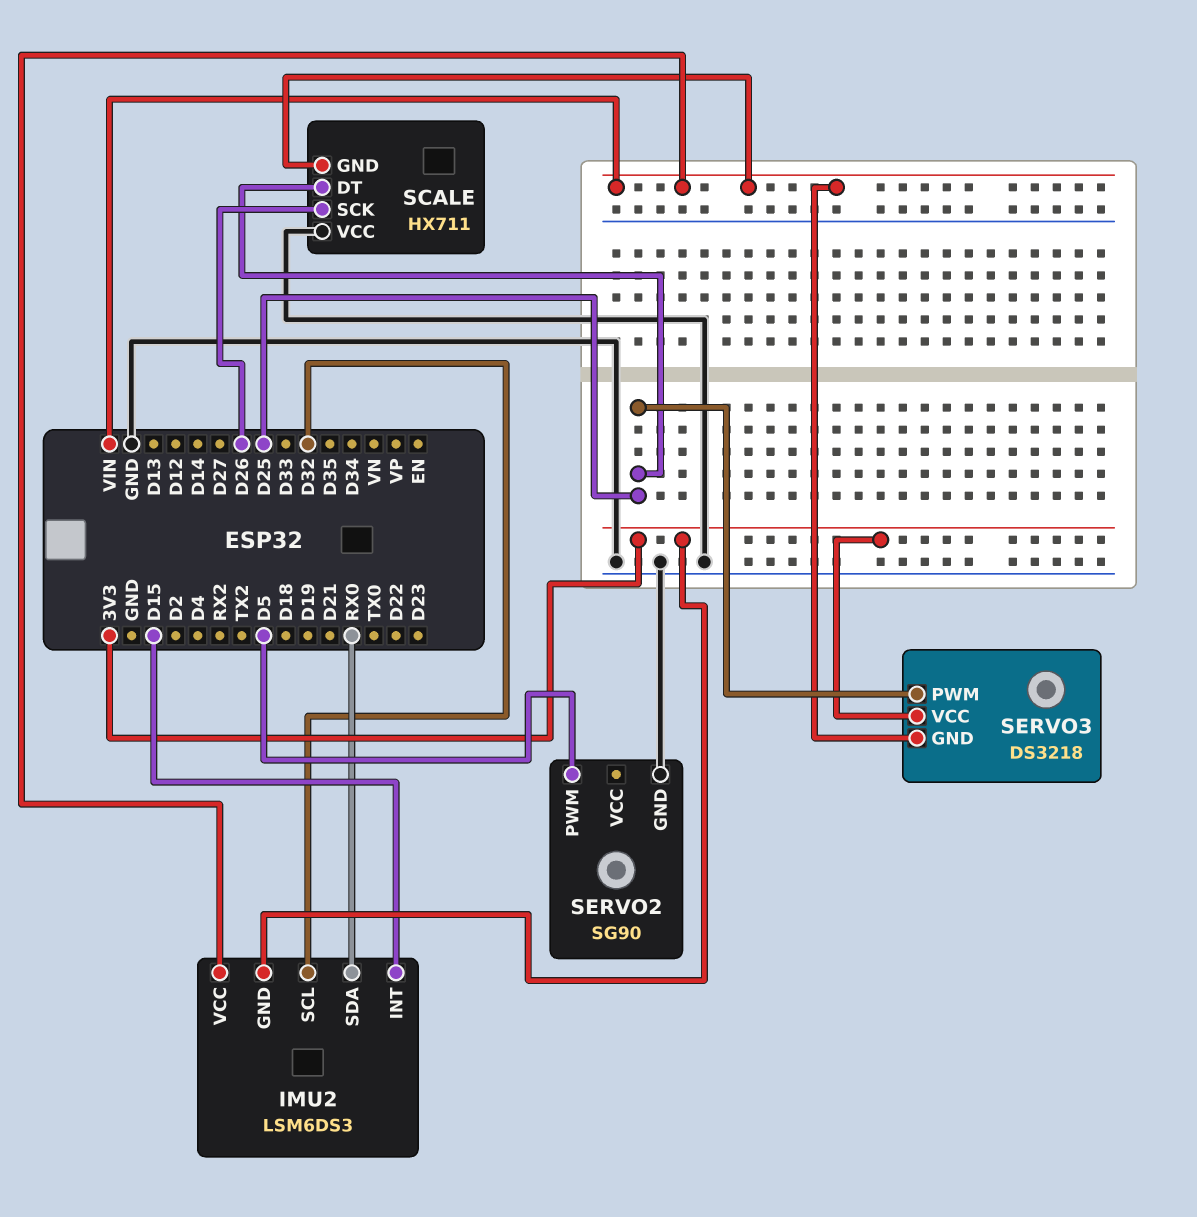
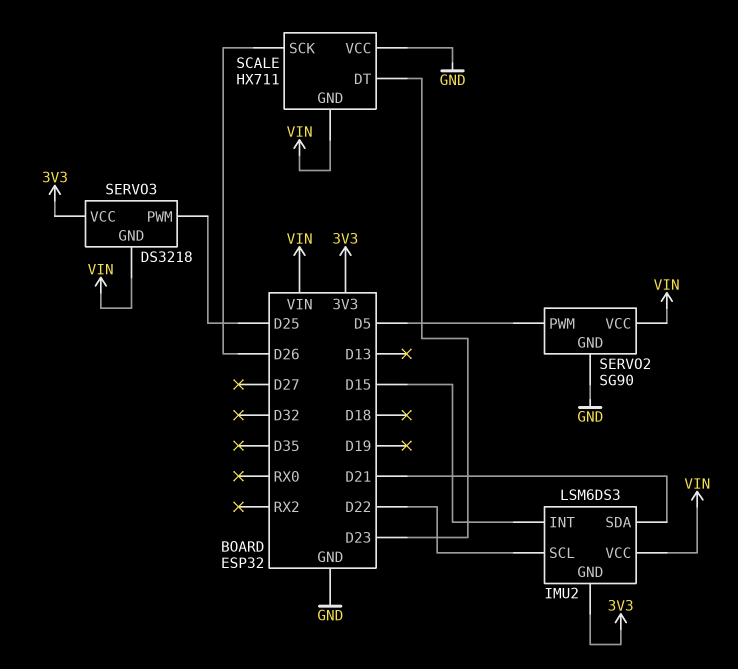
IMU2 pin SCL: D32 -> D22
IMU2 pin SDA: RX0 -> D21
SCALE pin DT: D25 -> D23
SERVO2 pin VCC: none -> VIN

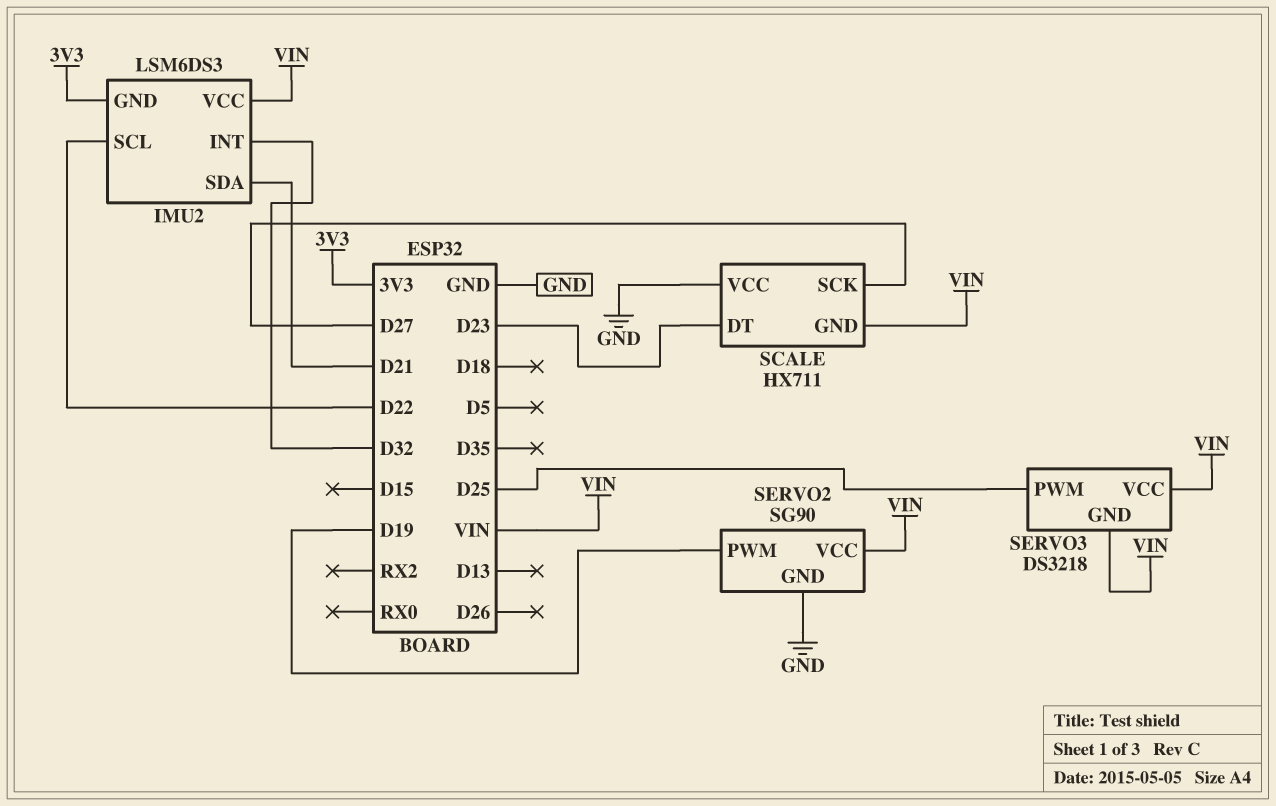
IMU2 pin INT: D15 -> D32
SCALE pin SCK: D26 -> D27
SERVO2 pin PWM: D5 -> D19
SERVO3 pin VCC: 3V3 -> VIN

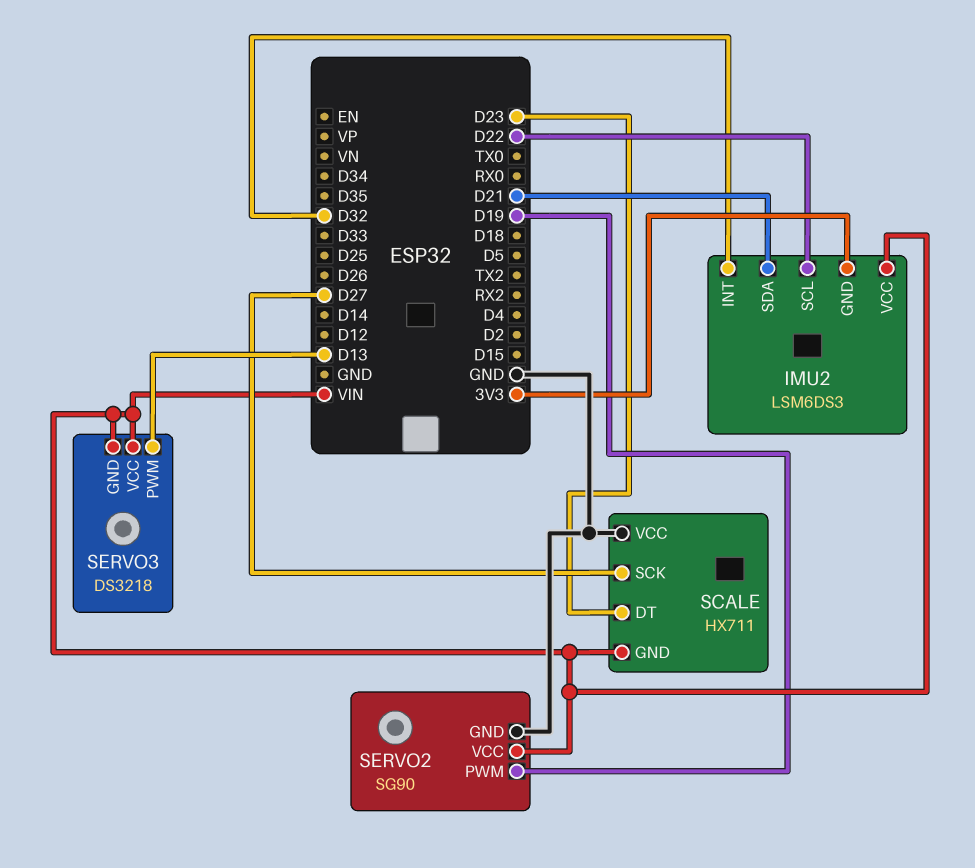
SERVO3 pin PWM: D25 -> D13

